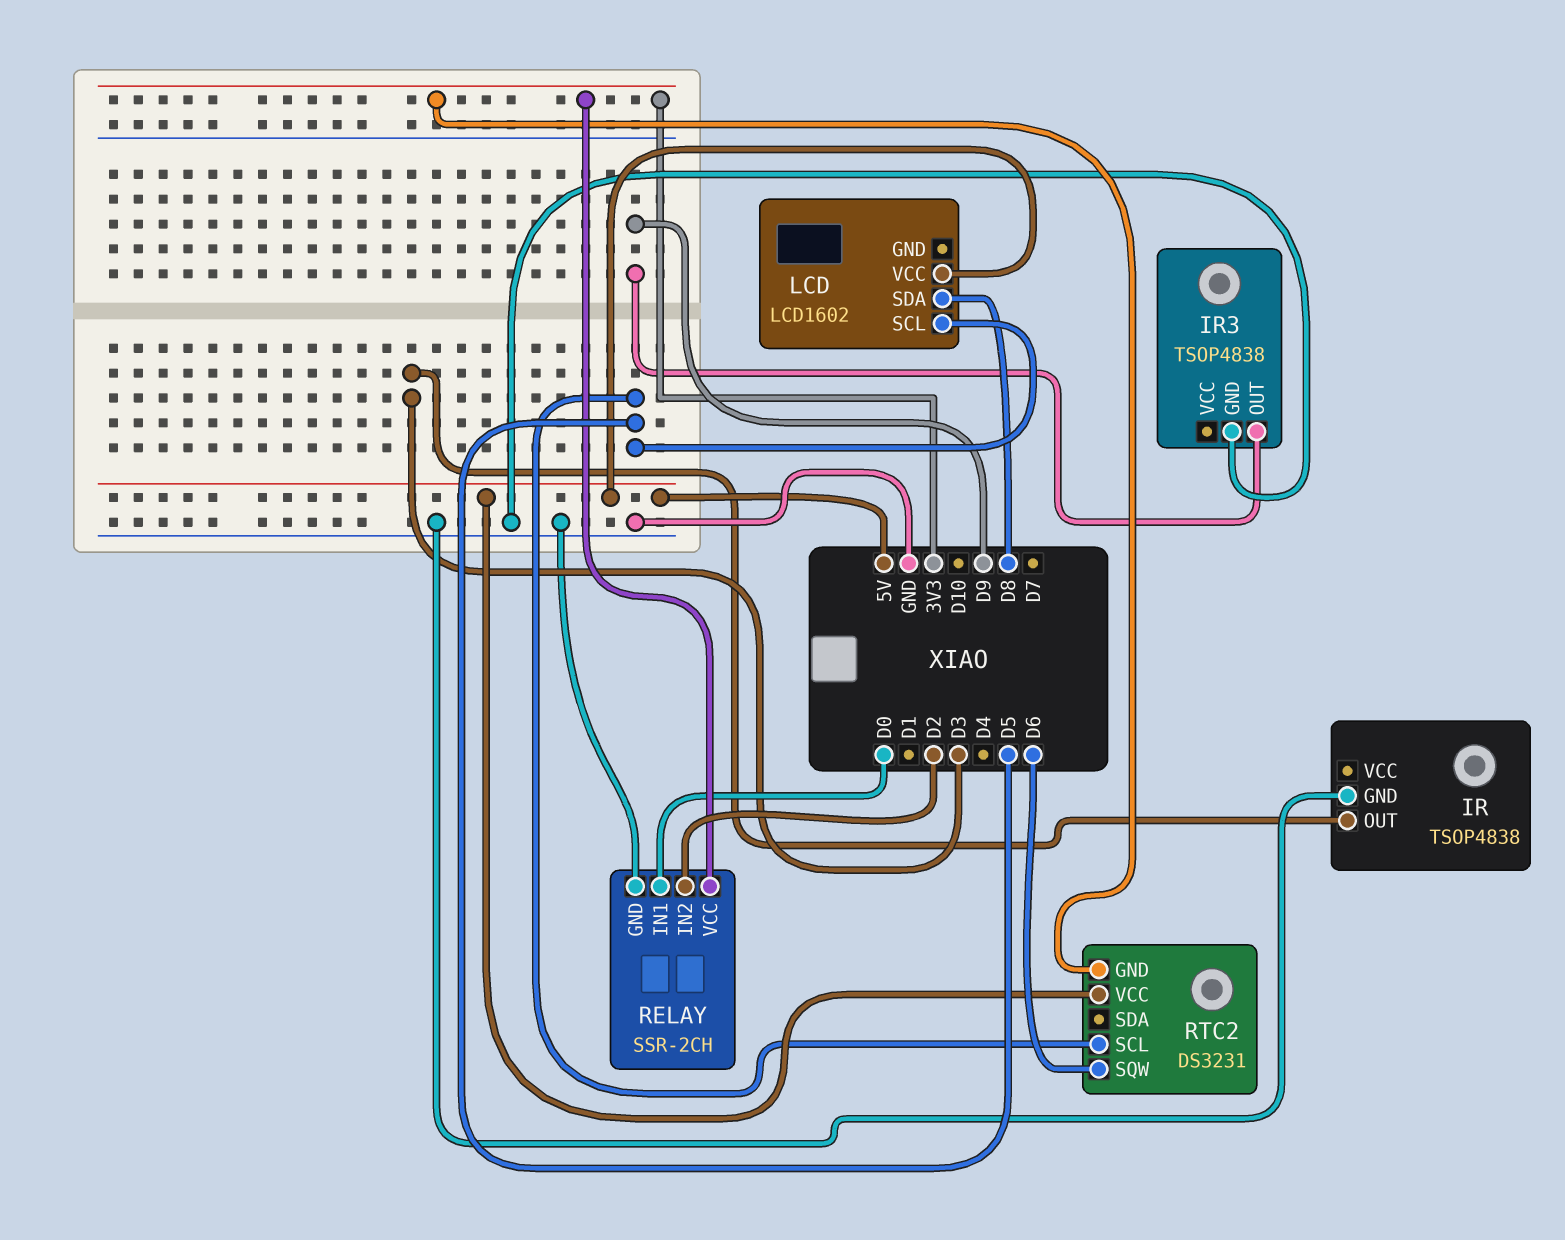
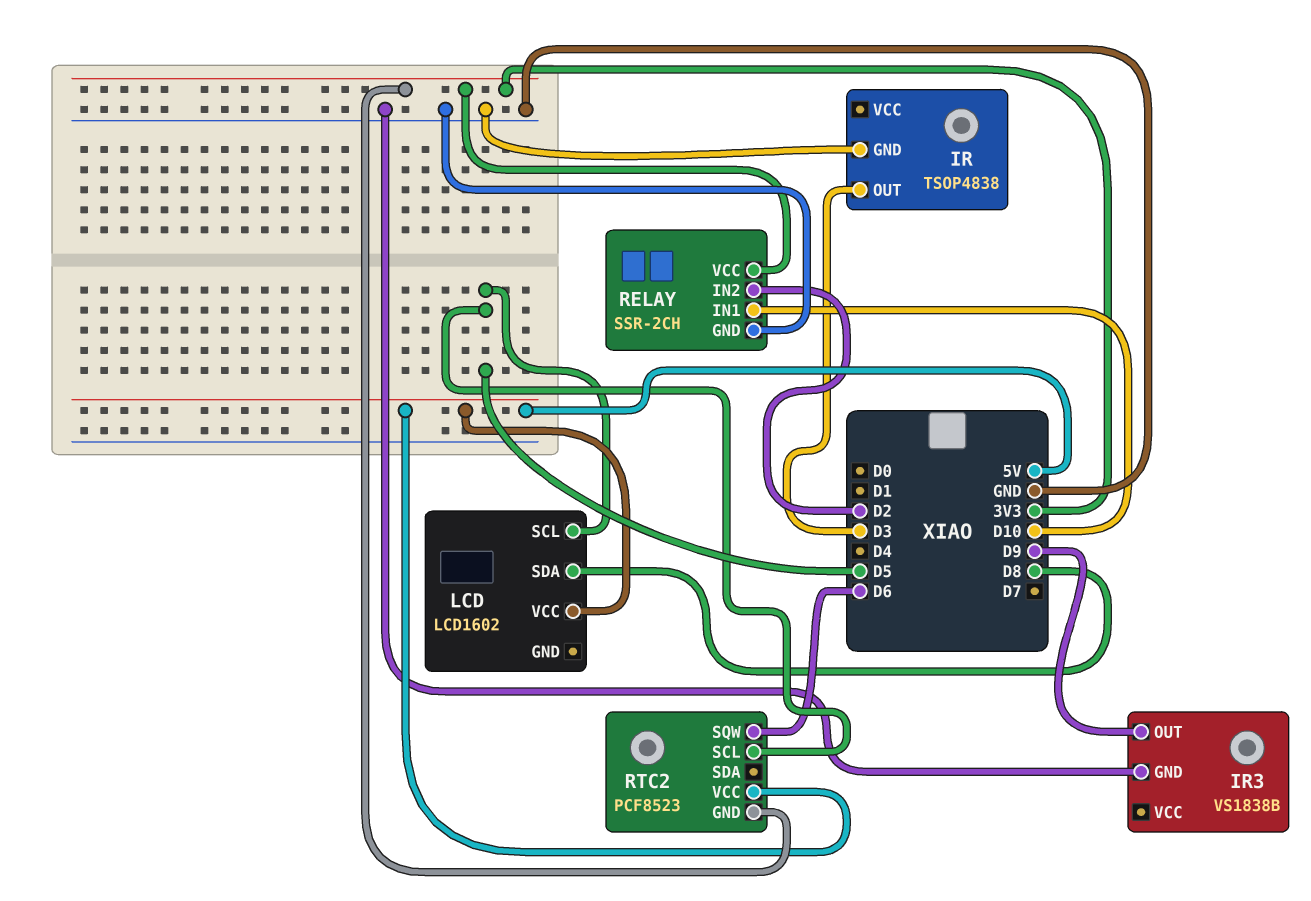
IR3: TSOP4838 -> VS1838B
RELAY pin IN1: D0 -> D10
RTC2: DS3231 -> PCF8523

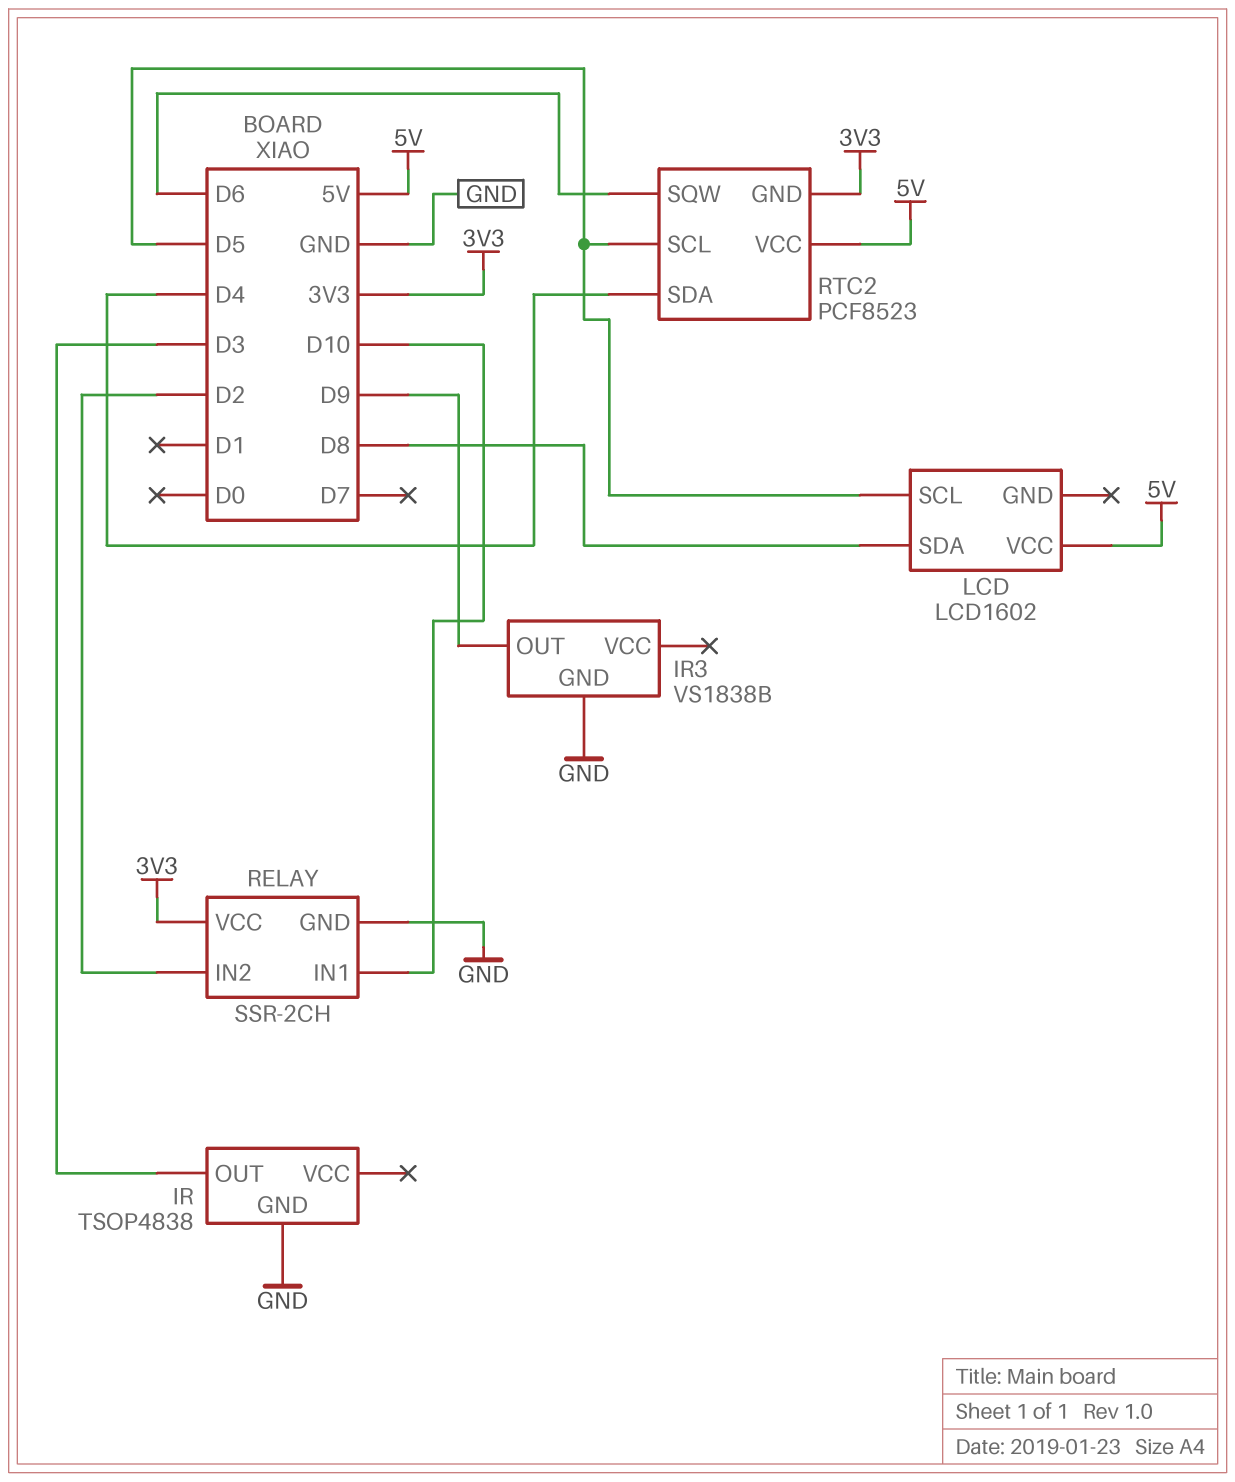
RTC2 pin SDA: none -> D4

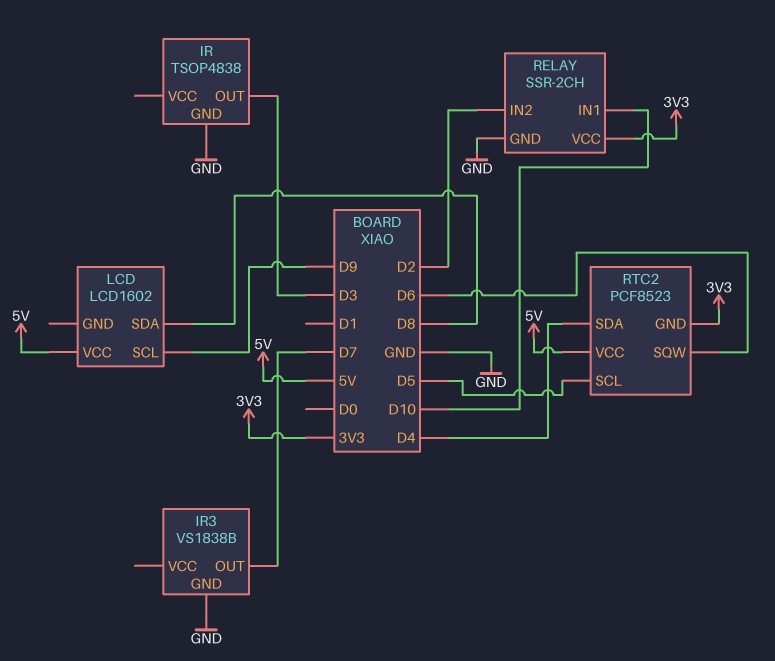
IR3 pin OUT: D9 -> D7
LCD pin SCL: D5 -> D9

